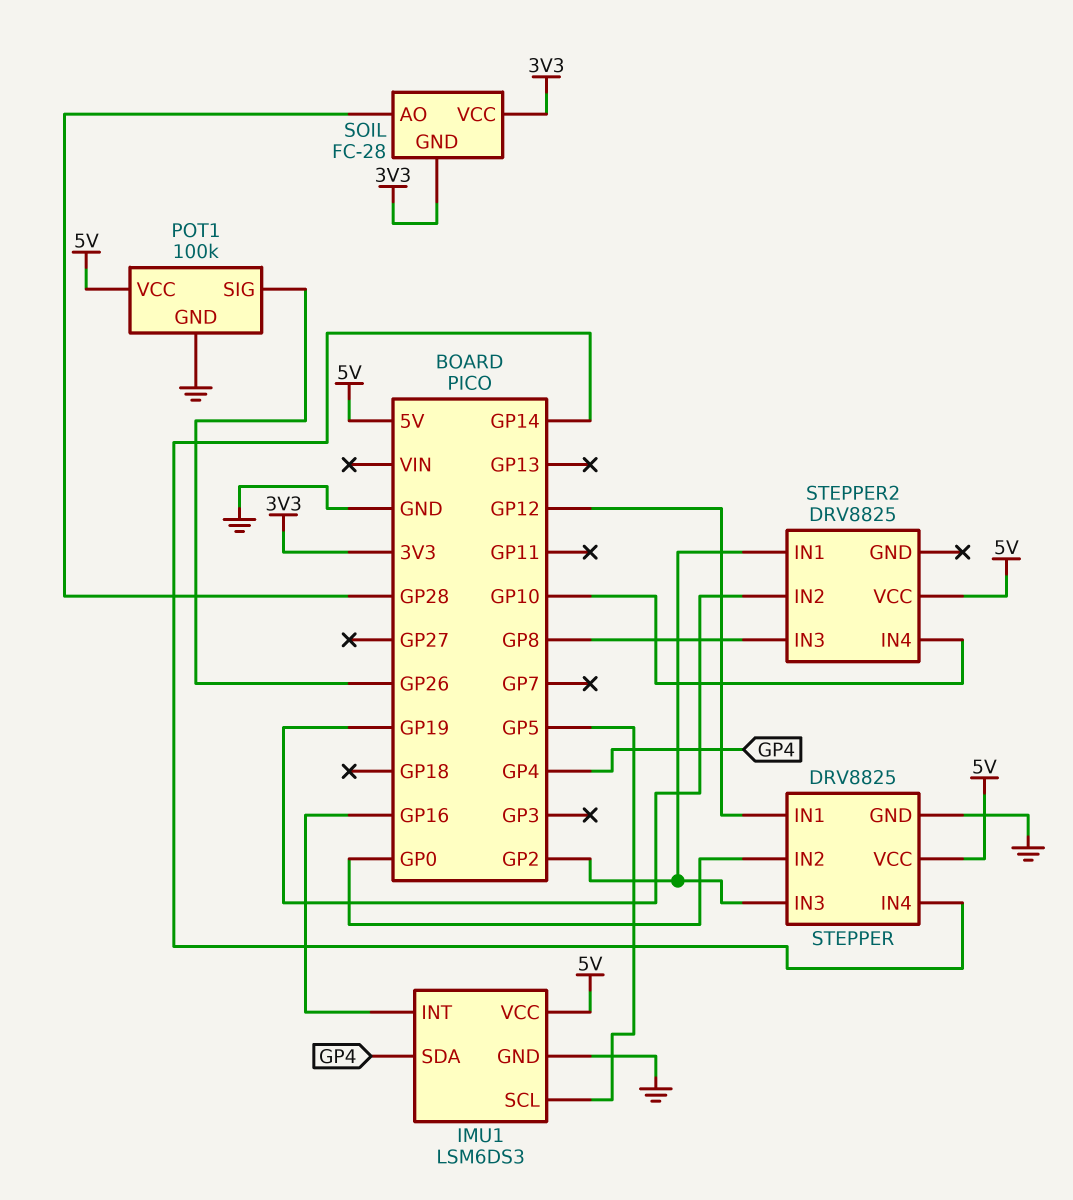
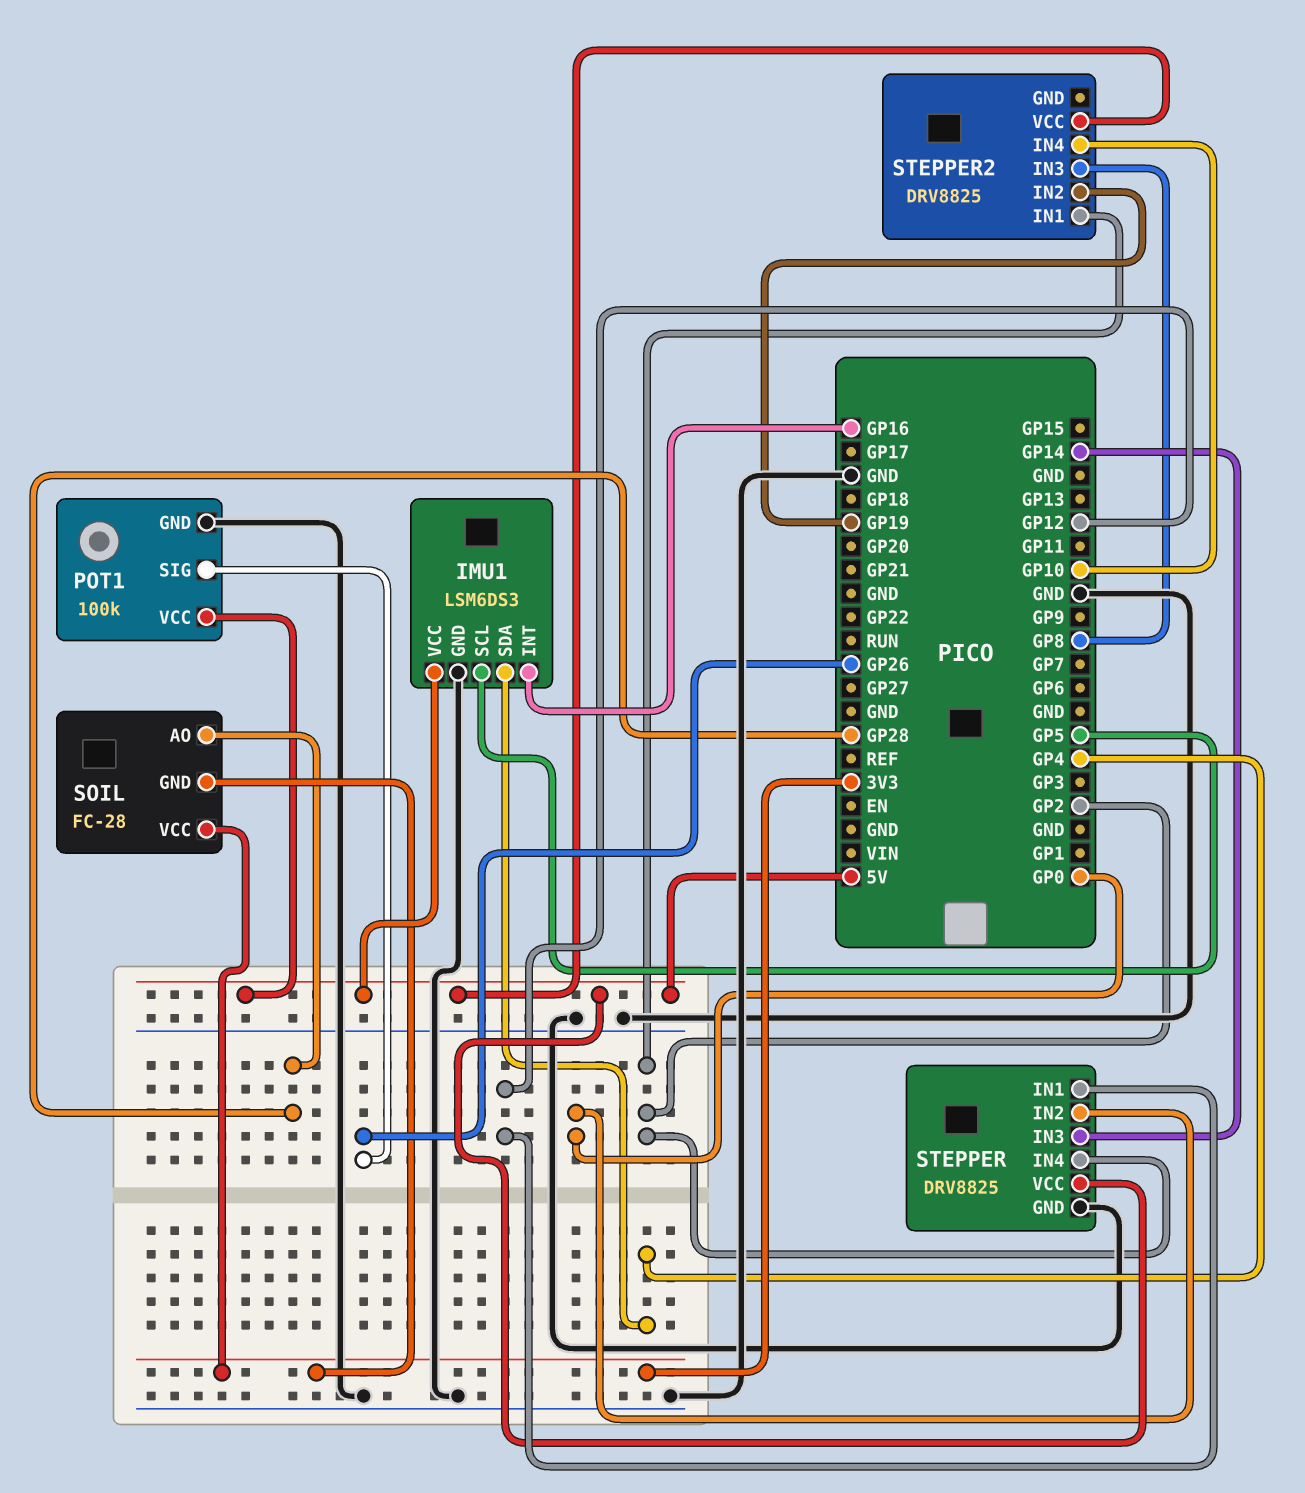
STEPPER pin IN3: GP2 -> GP14
STEPPER pin IN4: GP14 -> GP2

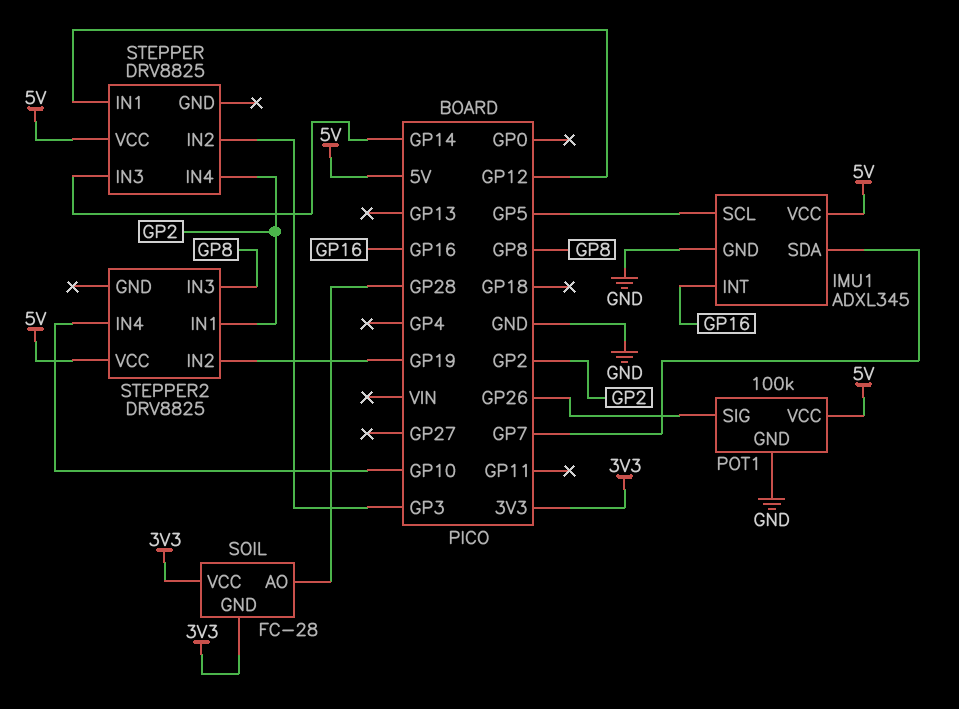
IMU1: LSM6DS3 -> ADXL345
IMU1 pin SDA: GP4 -> GP7
STEPPER pin GND: GND -> none
STEPPER pin IN2: GP0 -> GP3

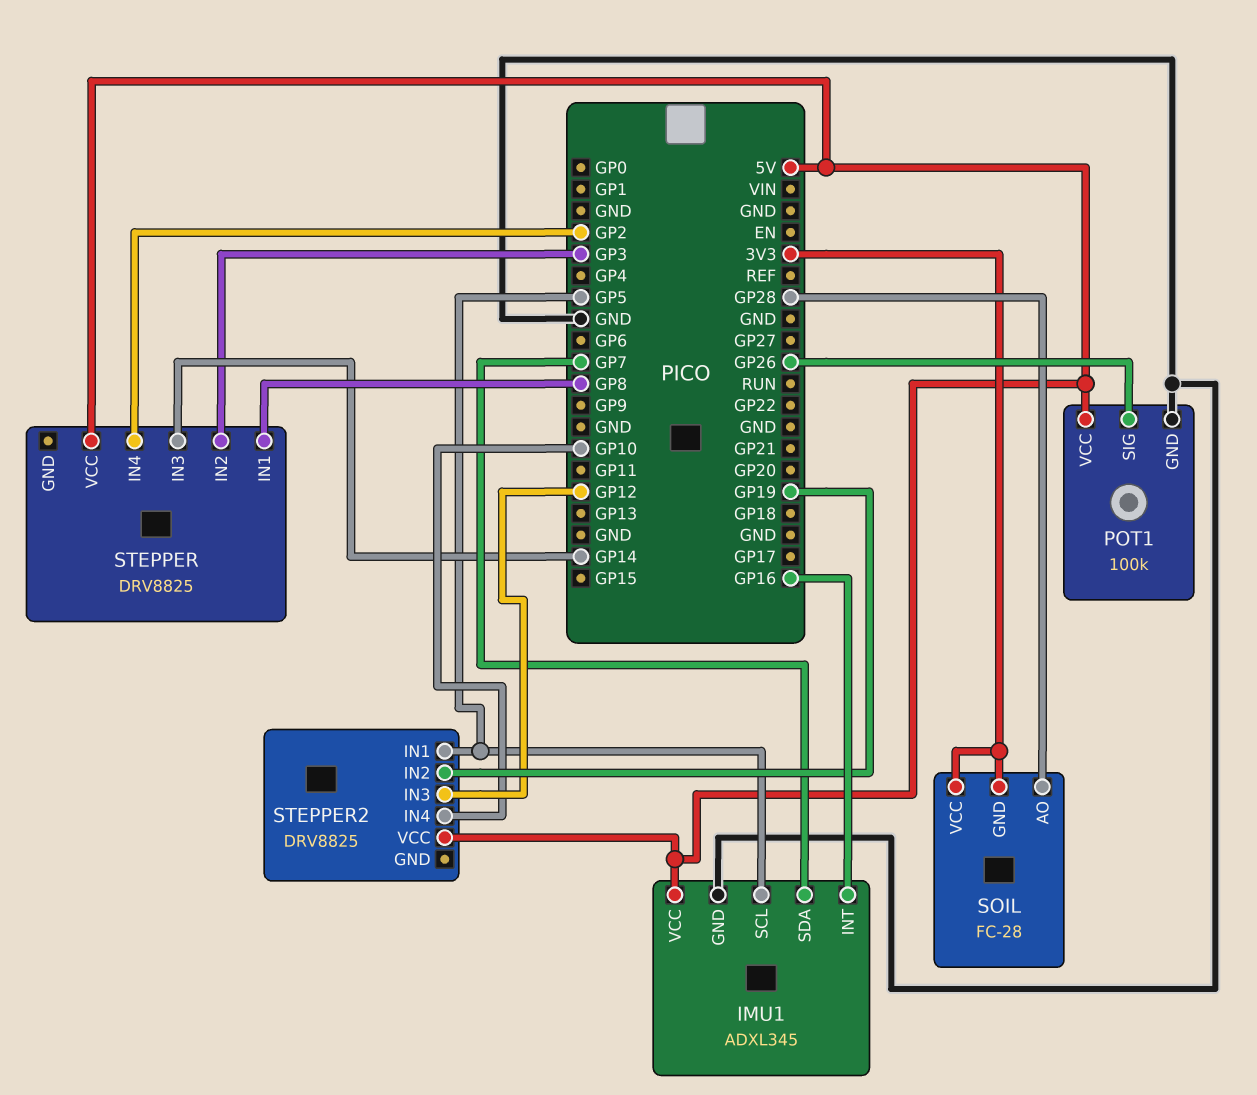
STEPPER pin IN1: GP12 -> GP8
STEPPER2 pin IN1: GP2 -> GP5
STEPPER2 pin IN3: GP8 -> GP12

